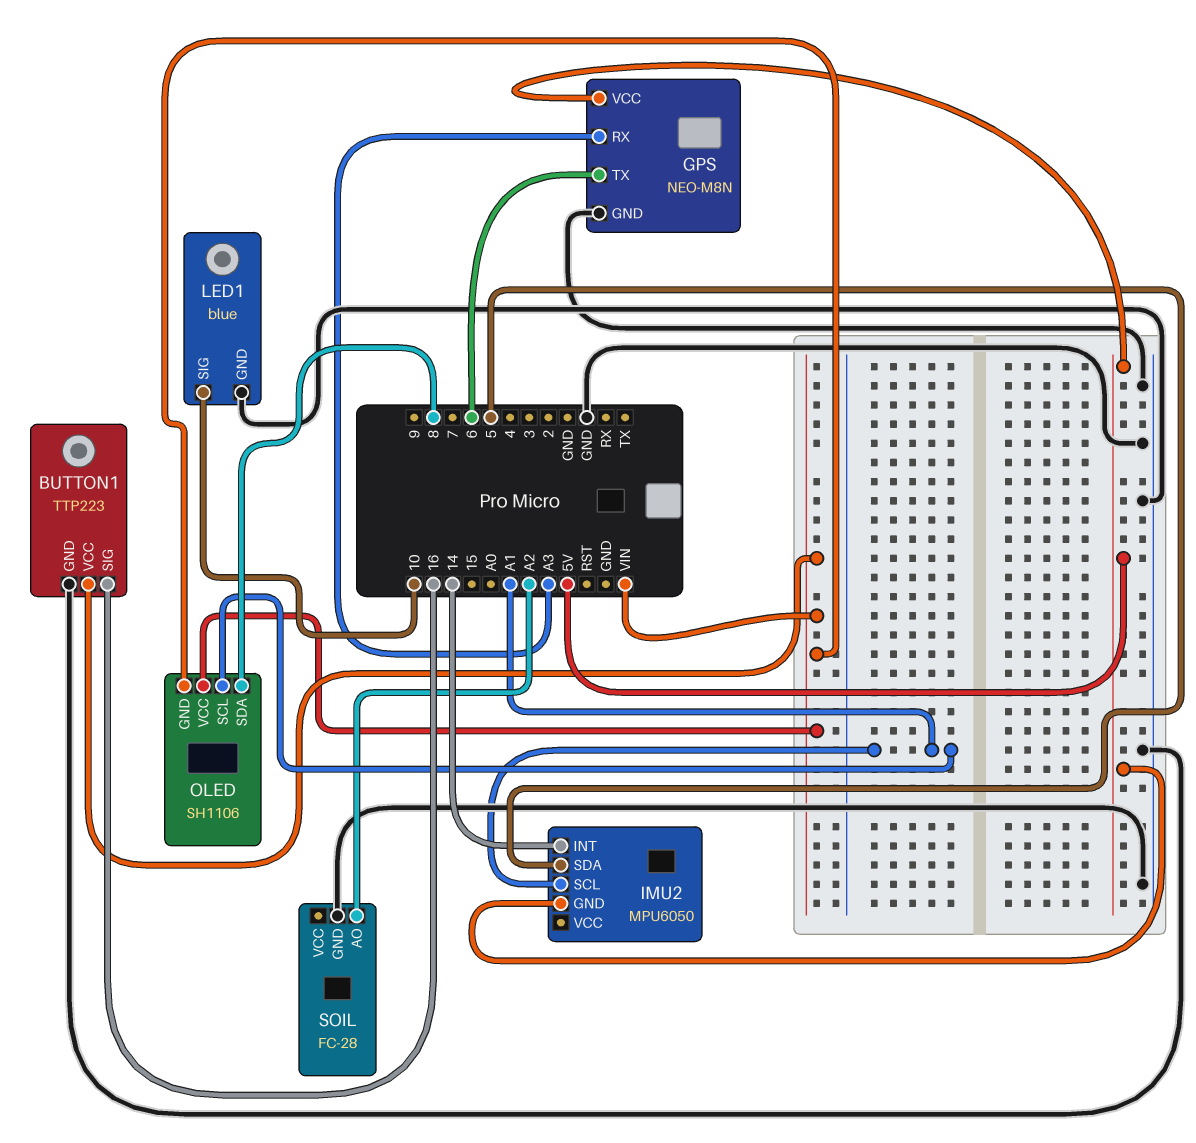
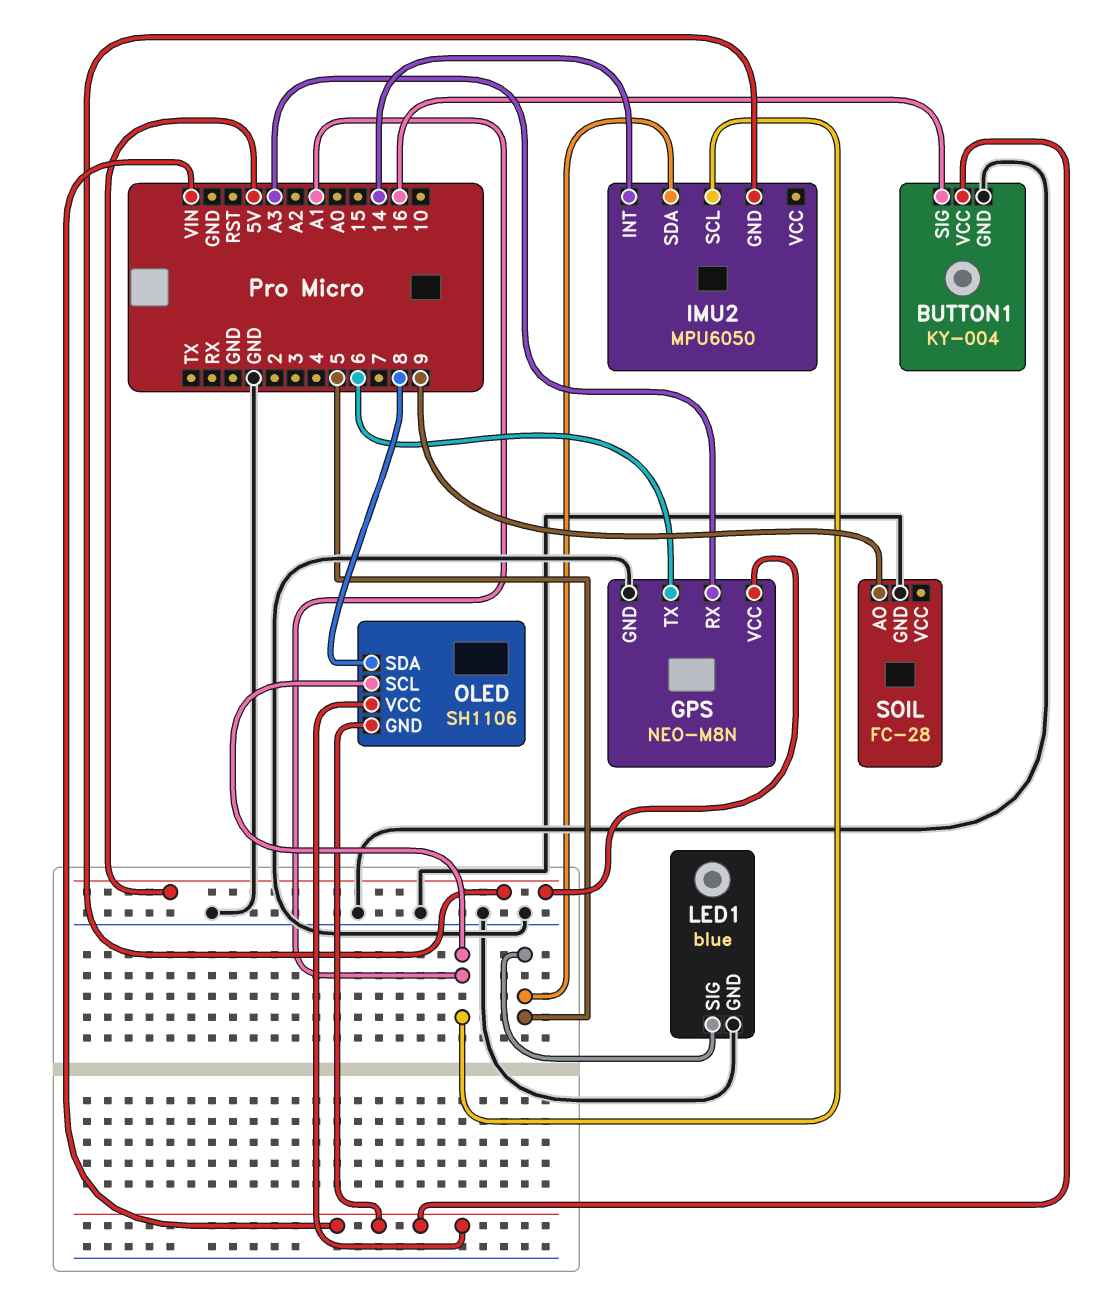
BUTTON1: TTP223 -> KY-004
LED1 pin SIG: 10 -> 5
SOIL pin AO: A2 -> 9

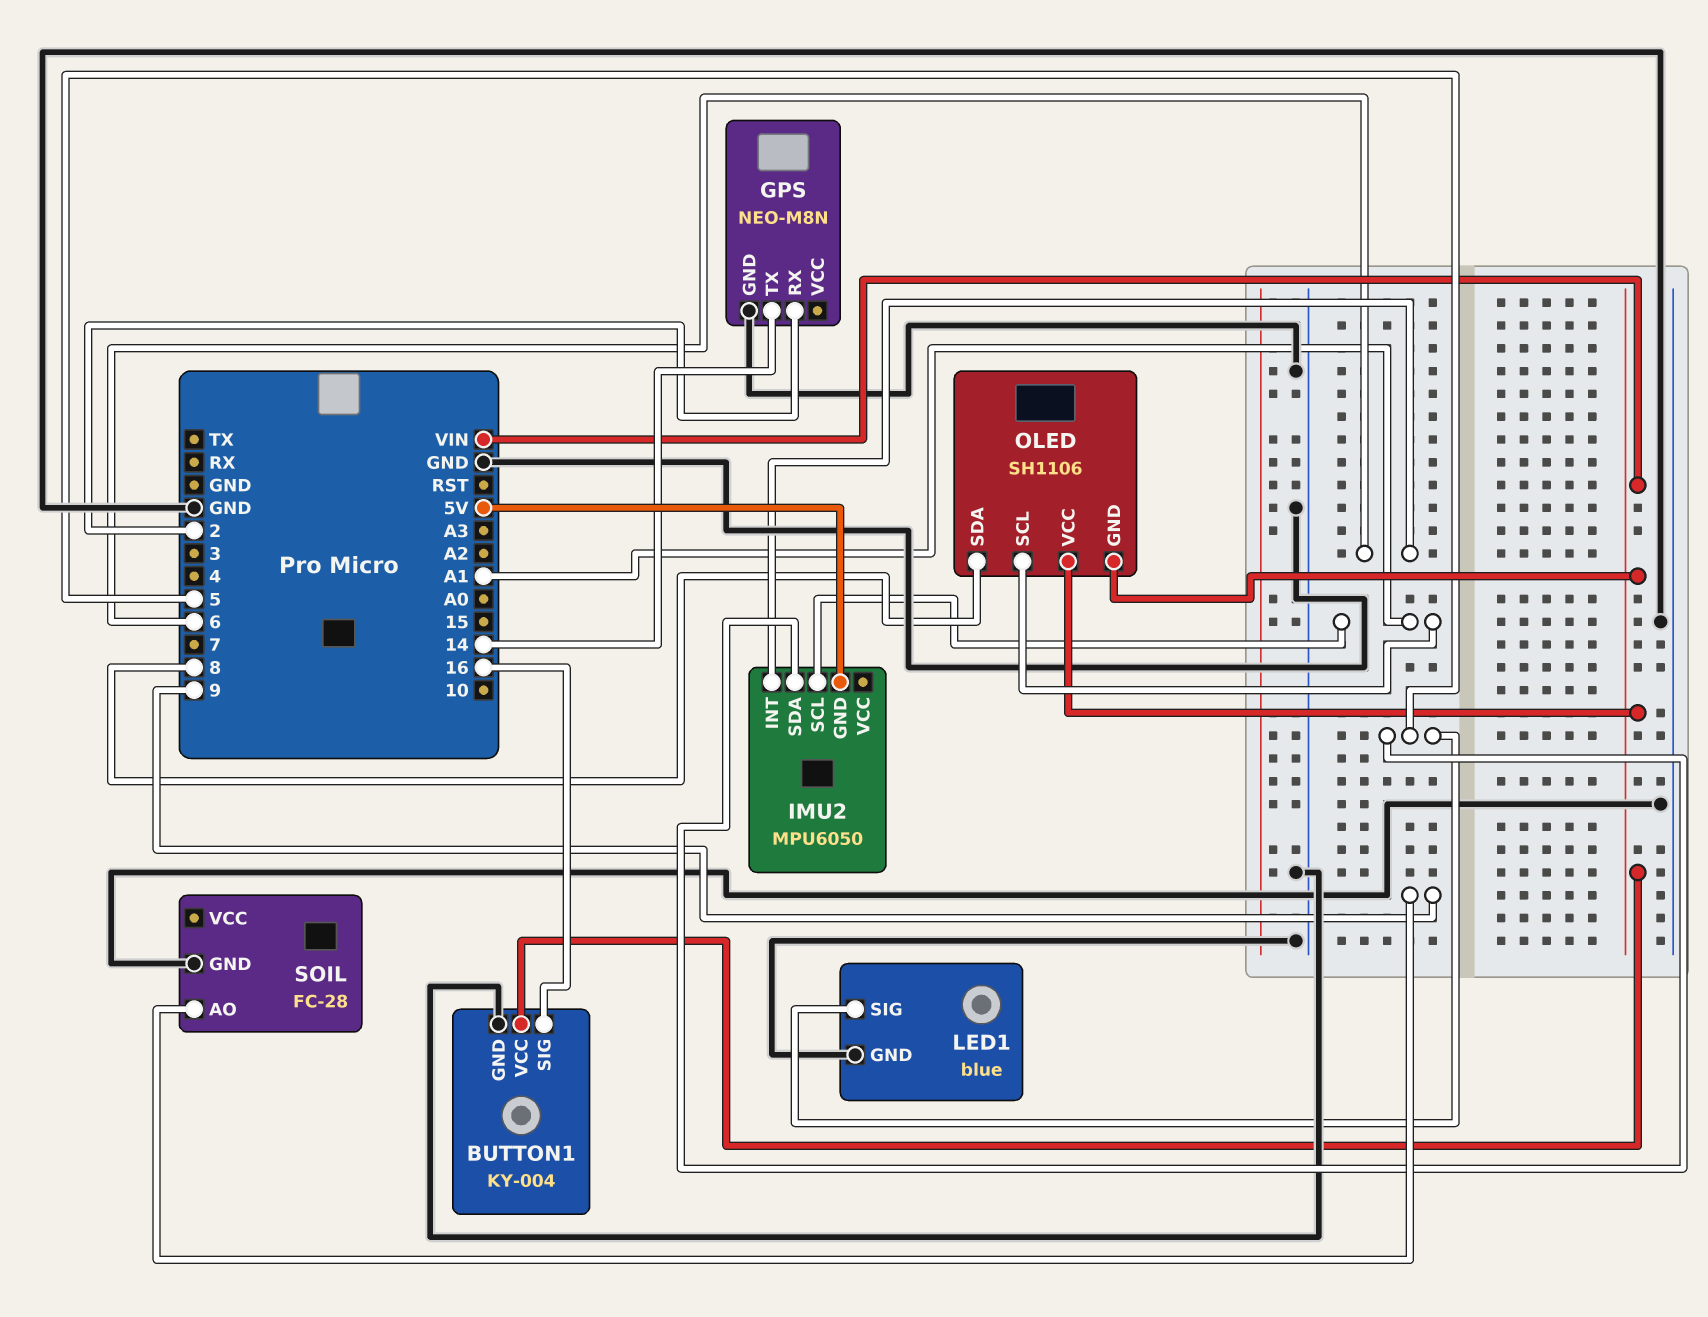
GPS pin RX: A3 -> 2
GPS pin TX: 6 -> 14
GPS pin VCC: 5V -> none
IMU2 pin INT: 14 -> 6

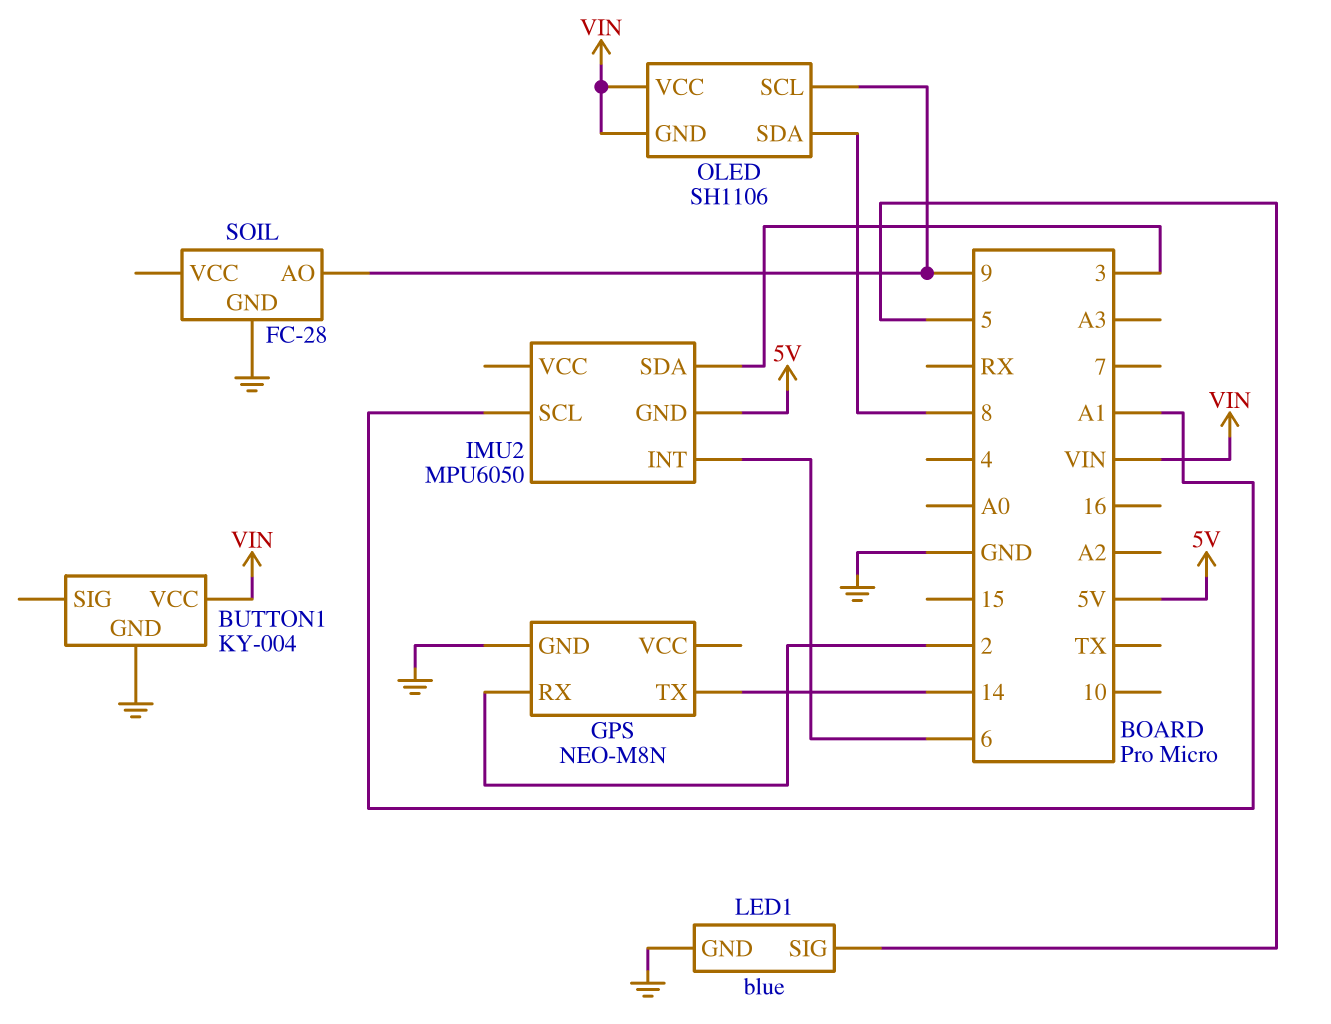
BUTTON1 pin SIG: 16 -> none
IMU2 pin SDA: 5 -> 3
OLED pin SCL: A1 -> 9

